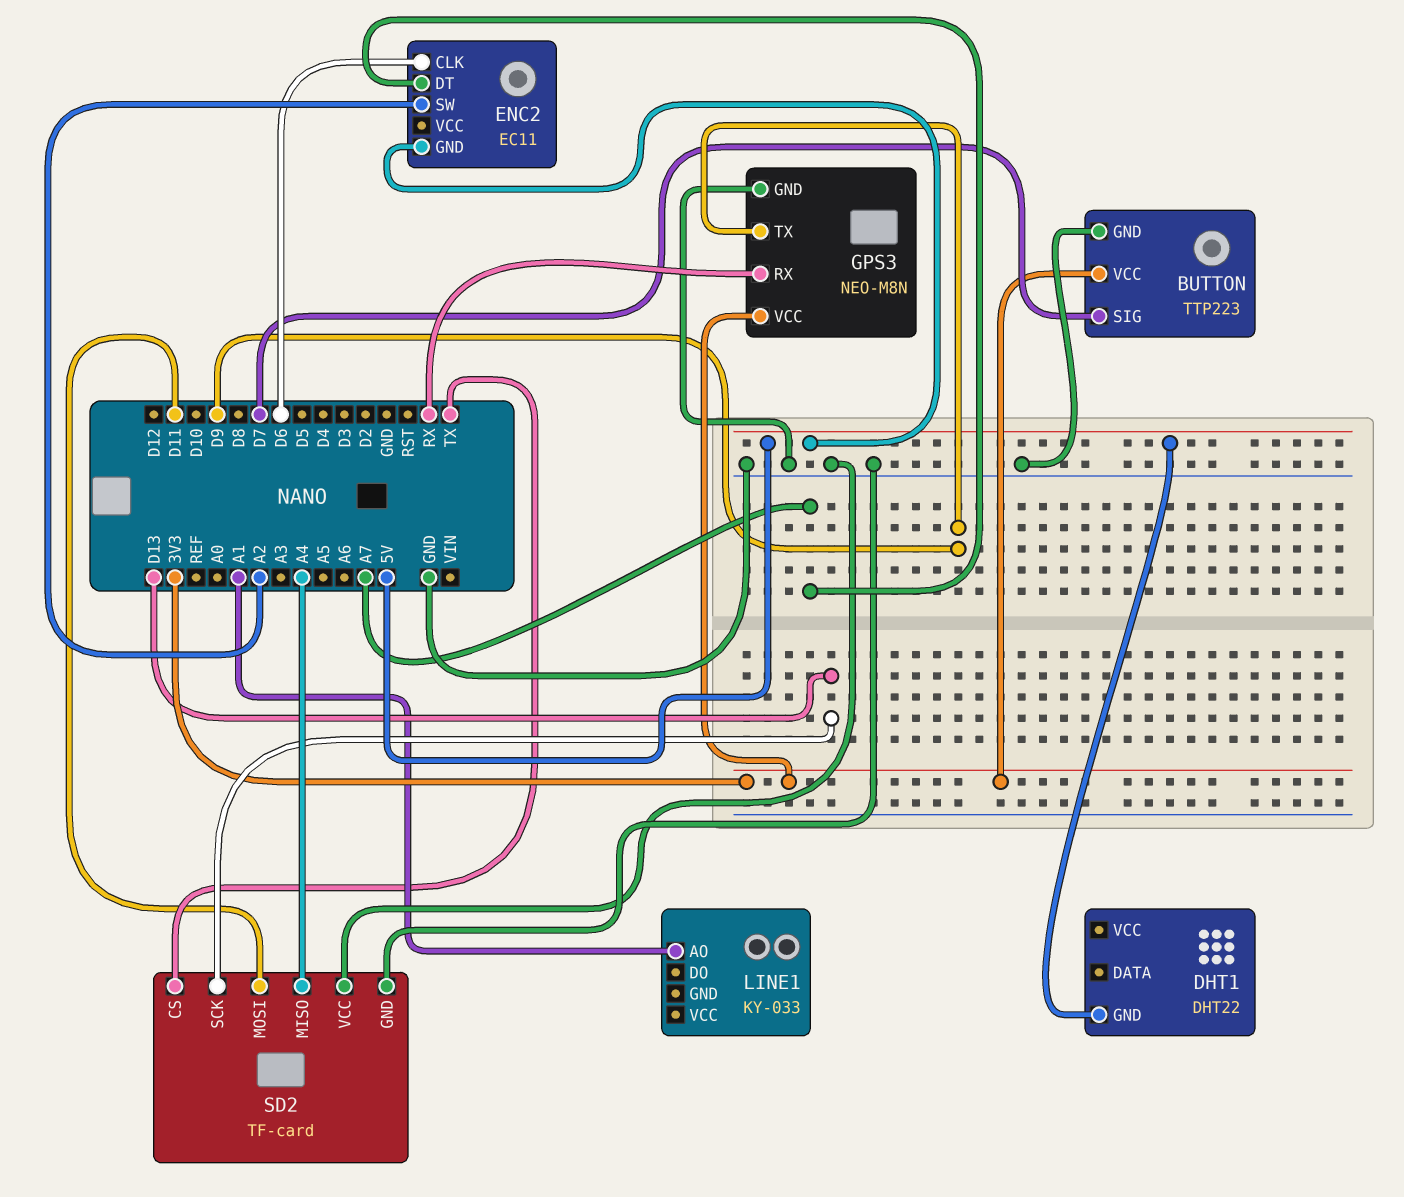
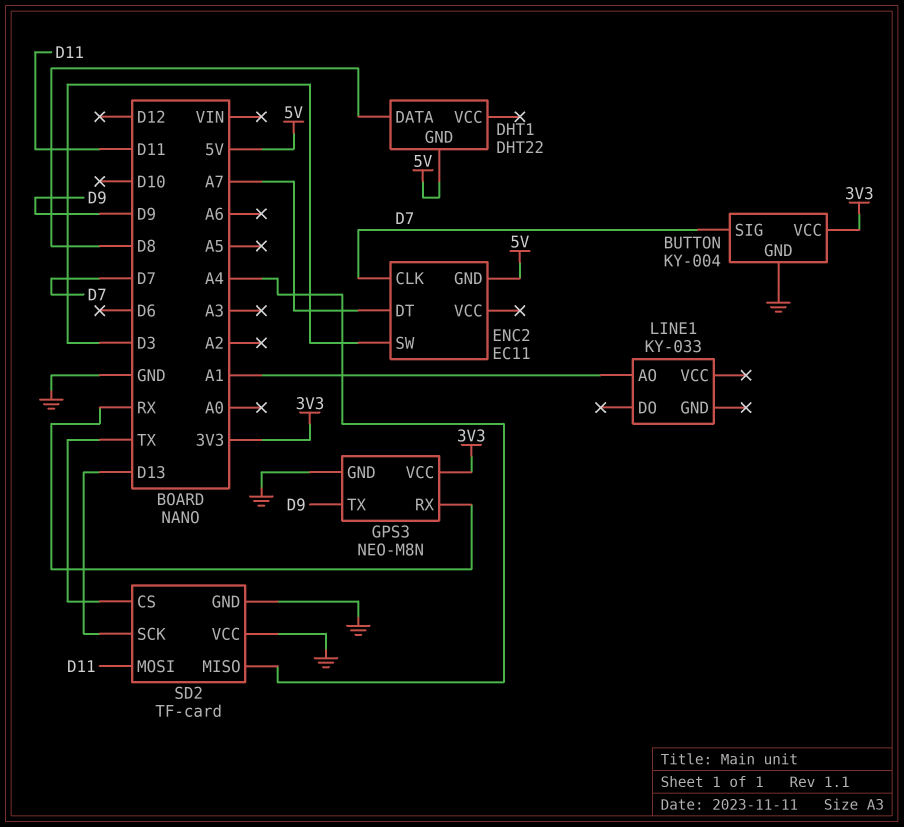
BUTTON: TTP223 -> KY-004
DHT1 pin DATA: none -> D8
ENC2 pin CLK: D6 -> D7
ENC2 pin SW: A2 -> D3

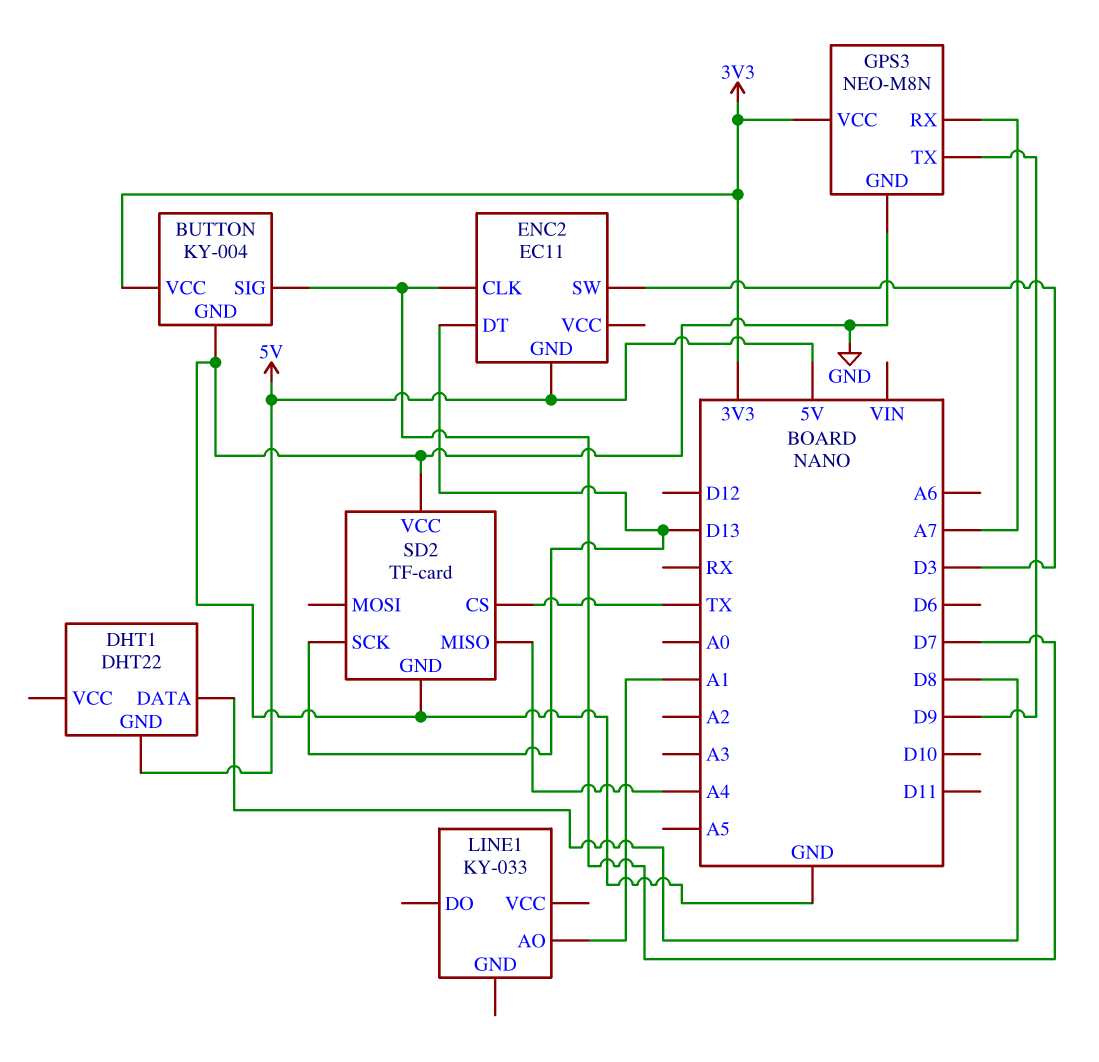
ENC2 pin DT: A7 -> D13
GPS3 pin RX: RX -> A7
SD2 pin MOSI: D11 -> none

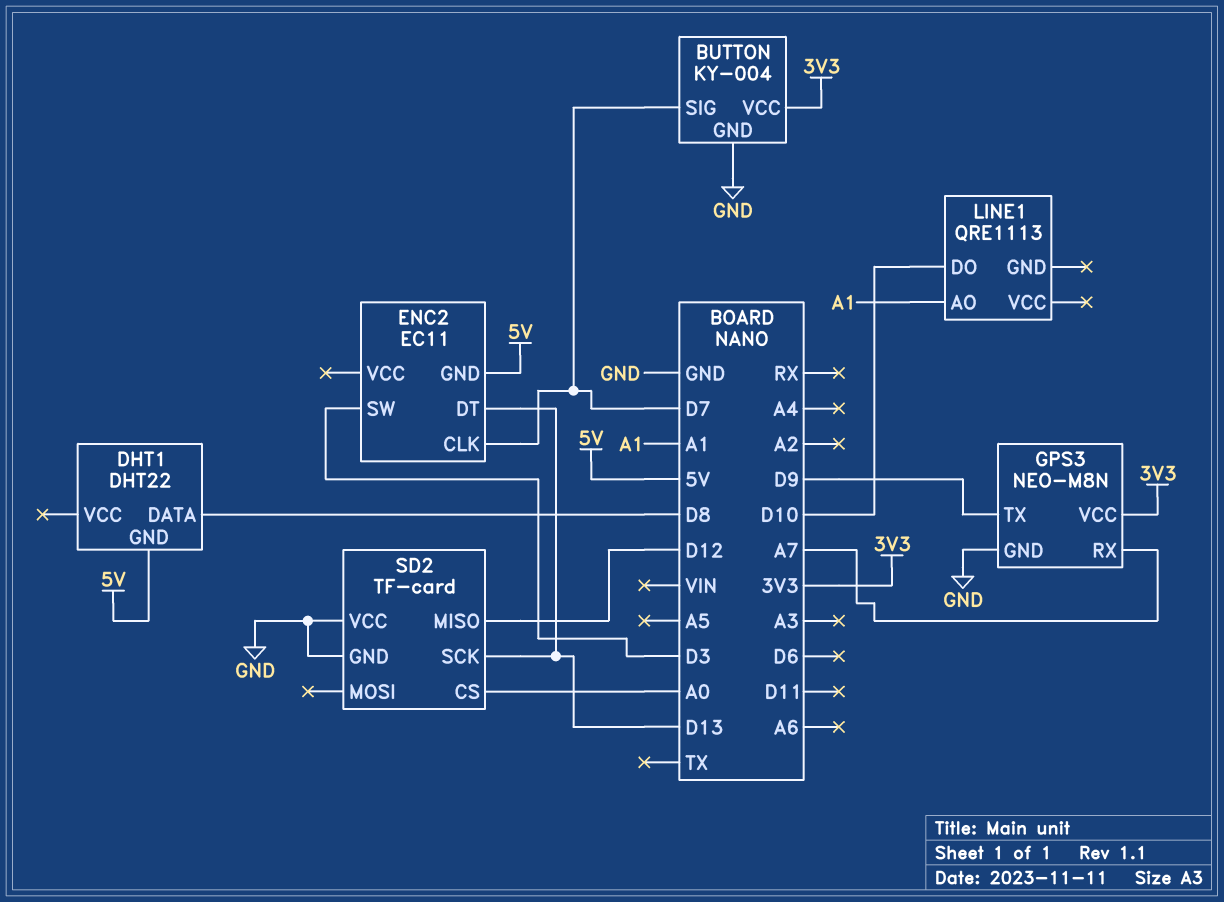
LINE1: KY-033 -> QRE1113
LINE1 pin DO: none -> D10
SD2 pin CS: TX -> A0
SD2 pin MISO: A4 -> D12

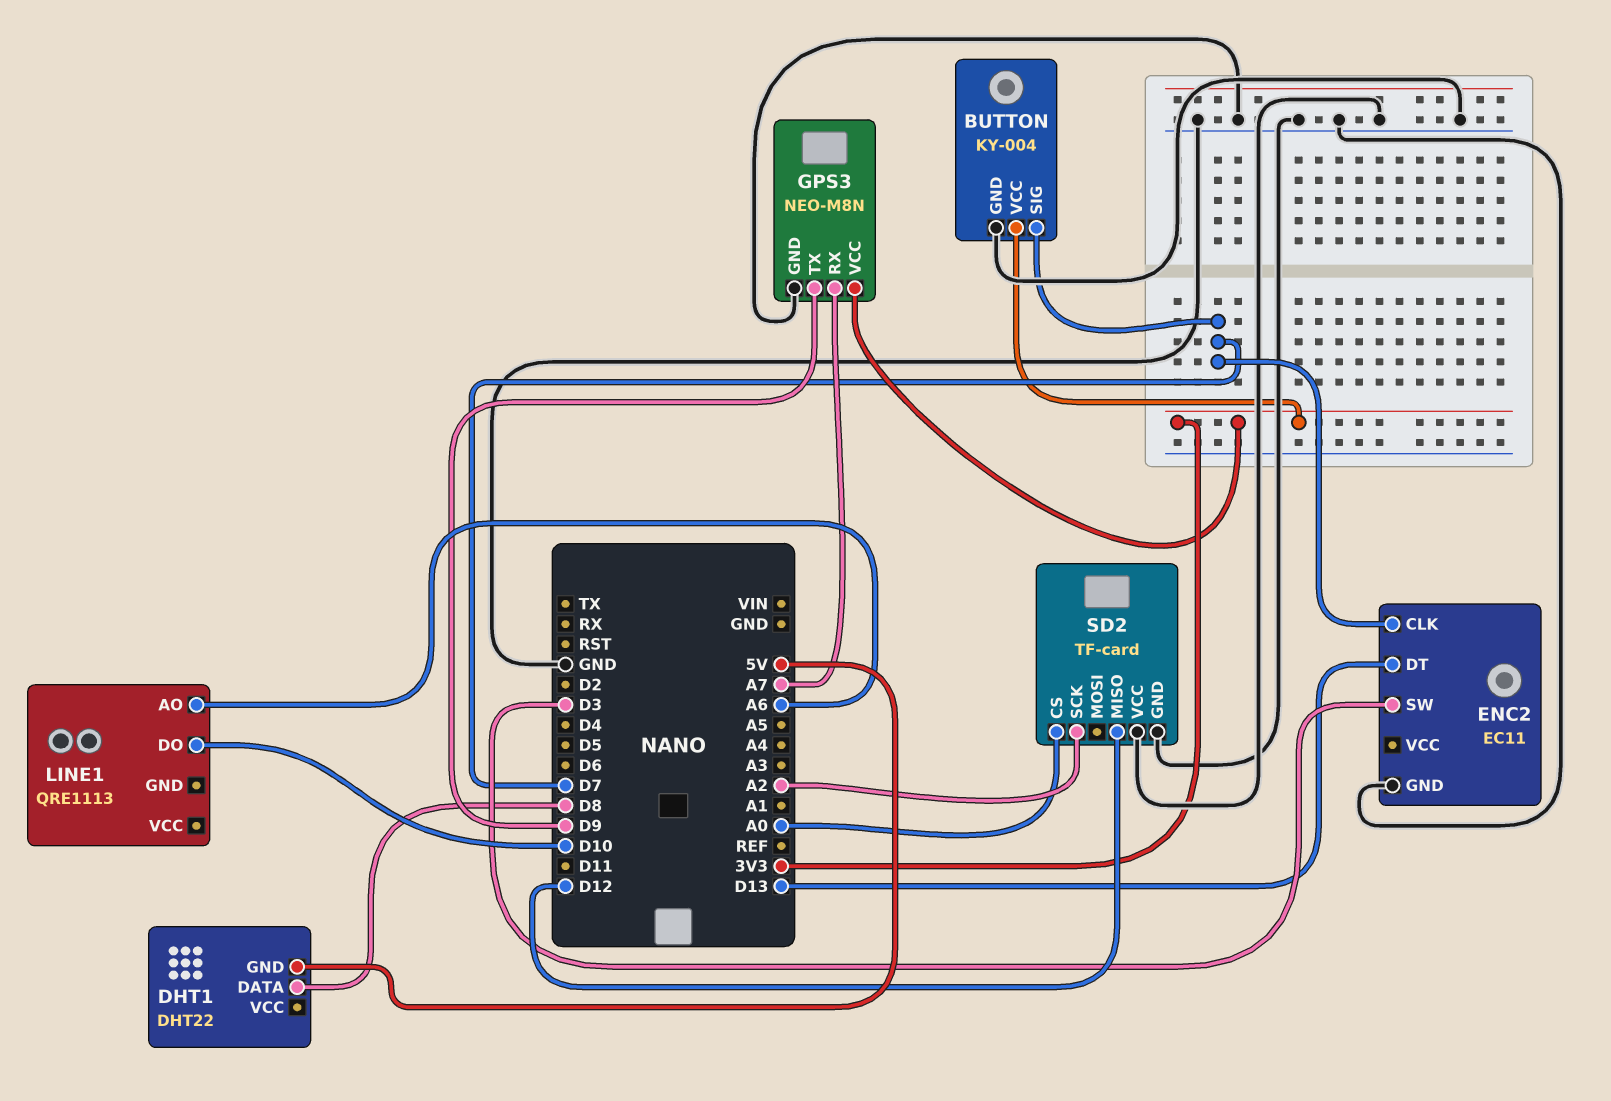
ENC2 pin GND: 5V -> GND
LINE1 pin AO: A1 -> A6
SD2 pin SCK: D13 -> A2

